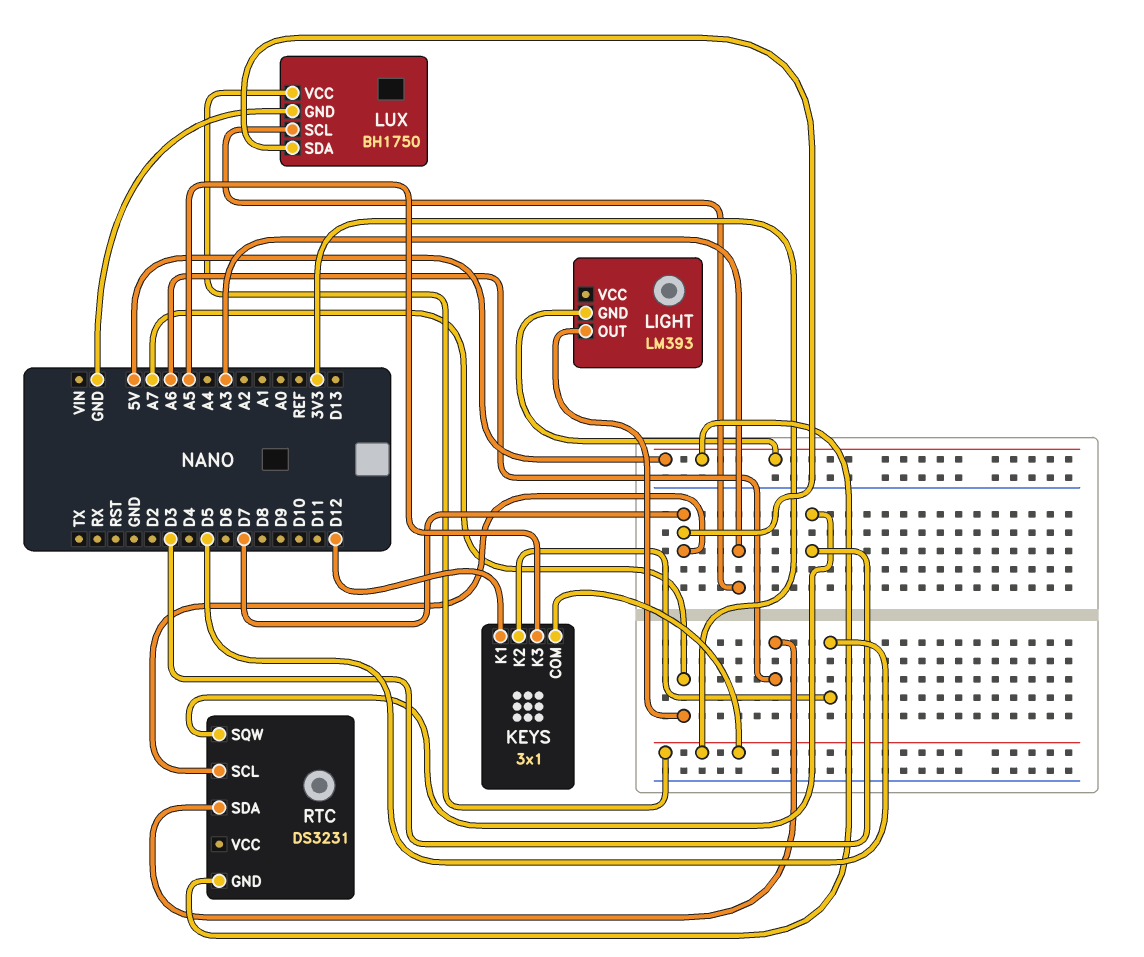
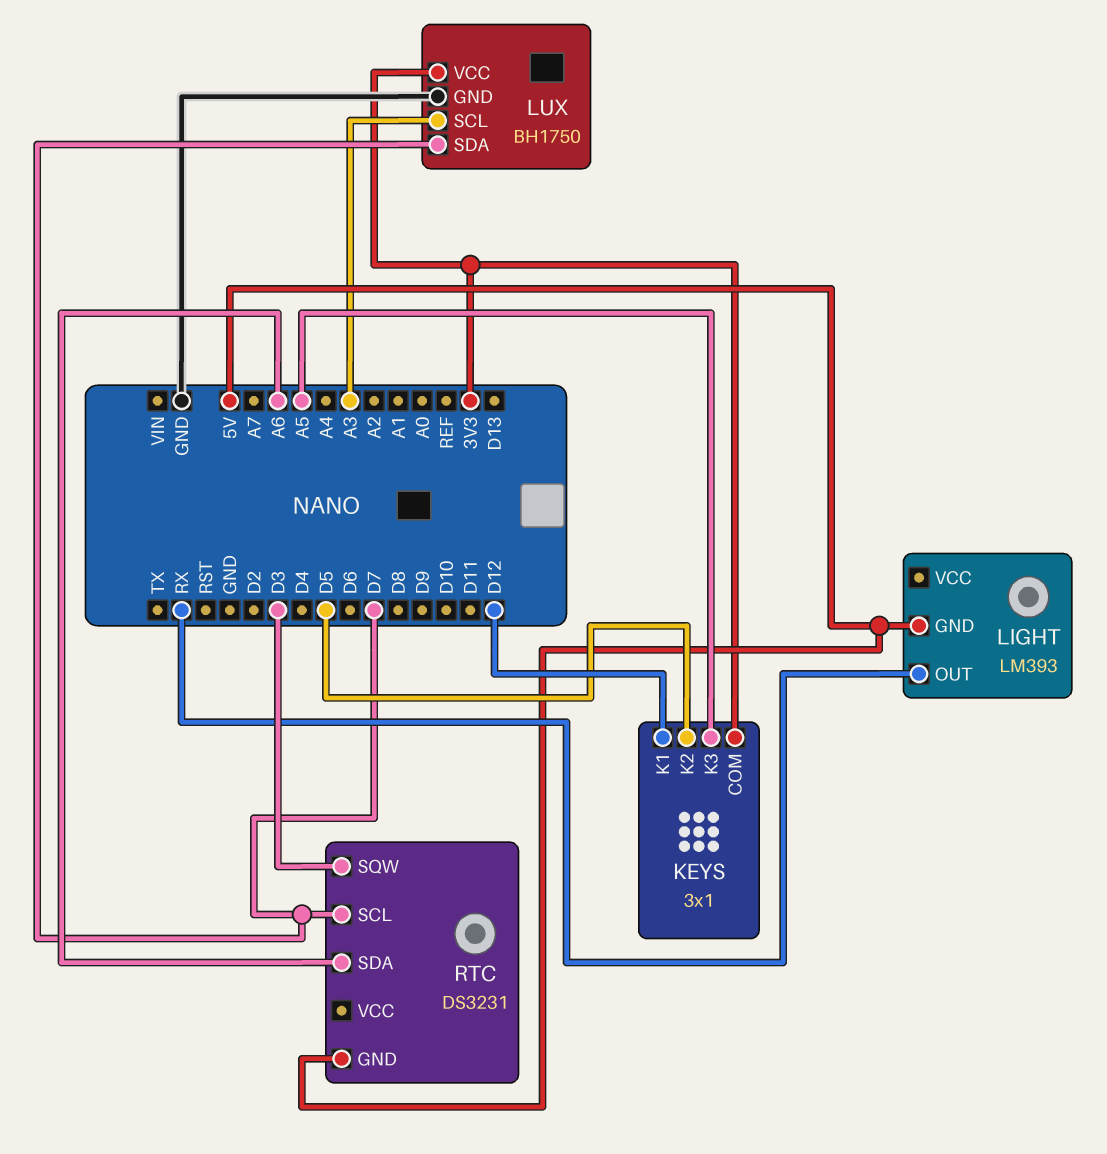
LIGHT pin OUT: A7 -> RX

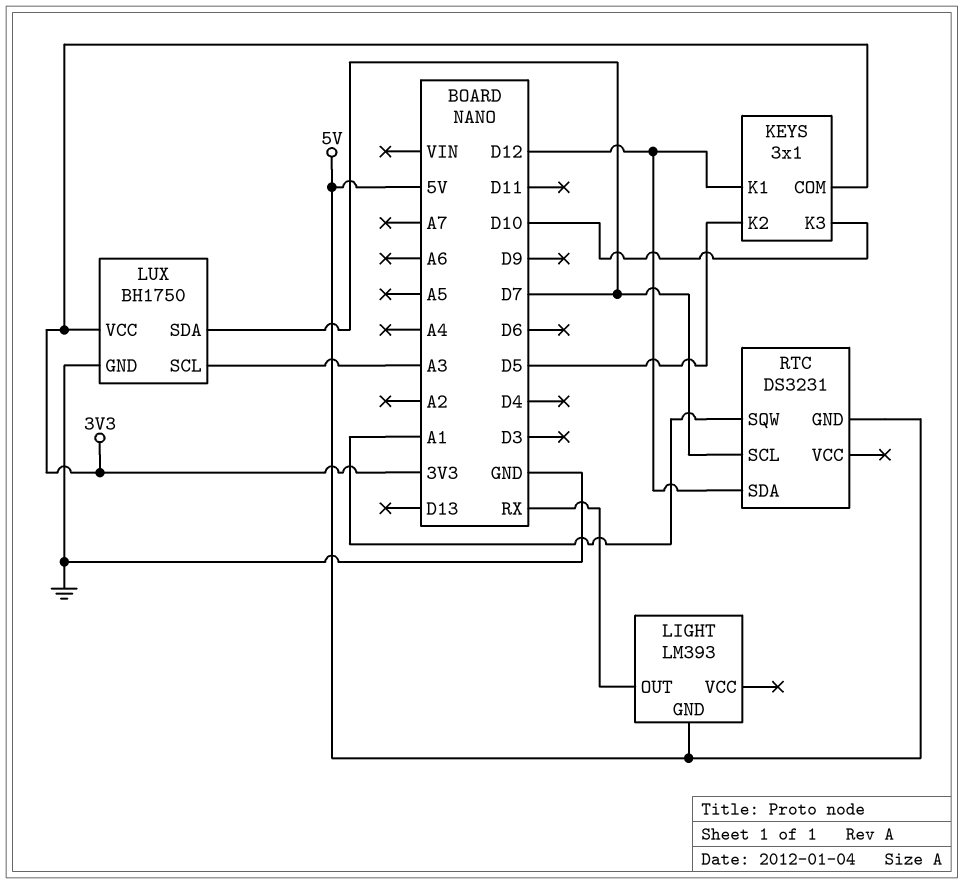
KEYS pin K3: A5 -> D10
RTC pin SDA: A6 -> D12
RTC pin SQW: D3 -> A1

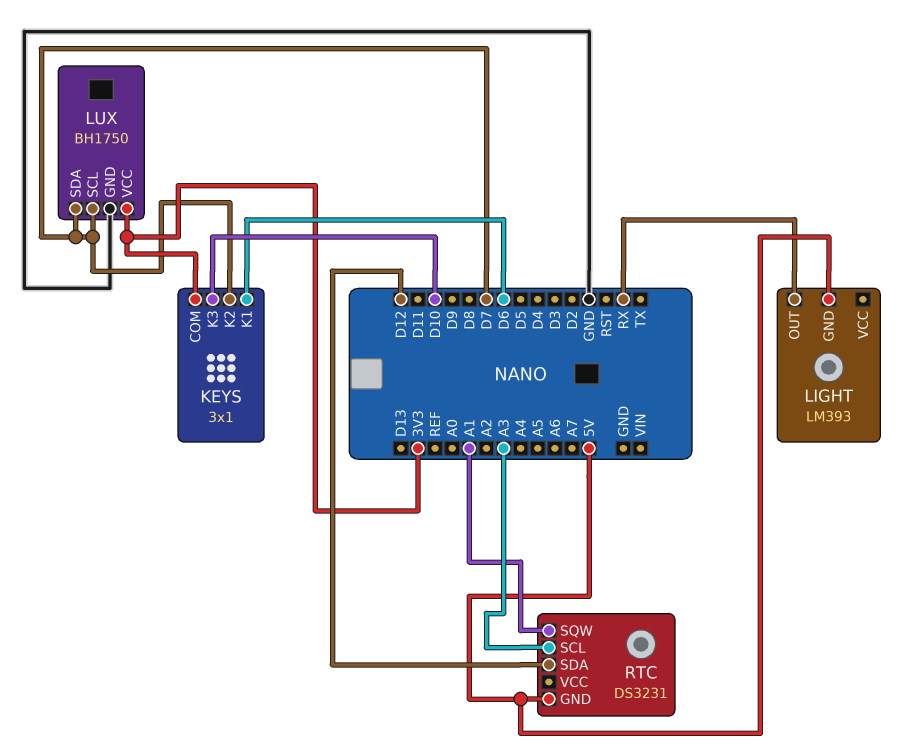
KEYS pin K1: D12 -> D6
KEYS pin K2: D5 -> D7
LUX pin SCL: A3 -> D7
RTC pin SCL: D7 -> A3

